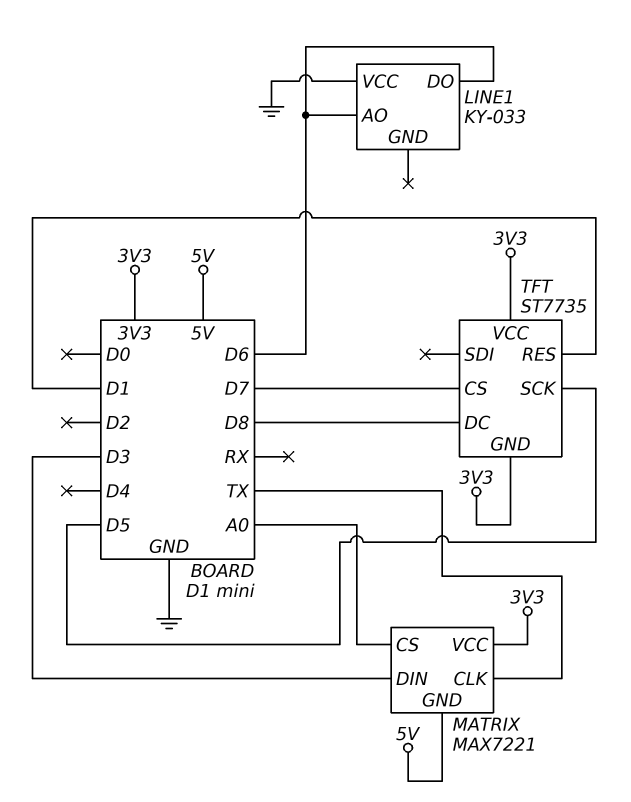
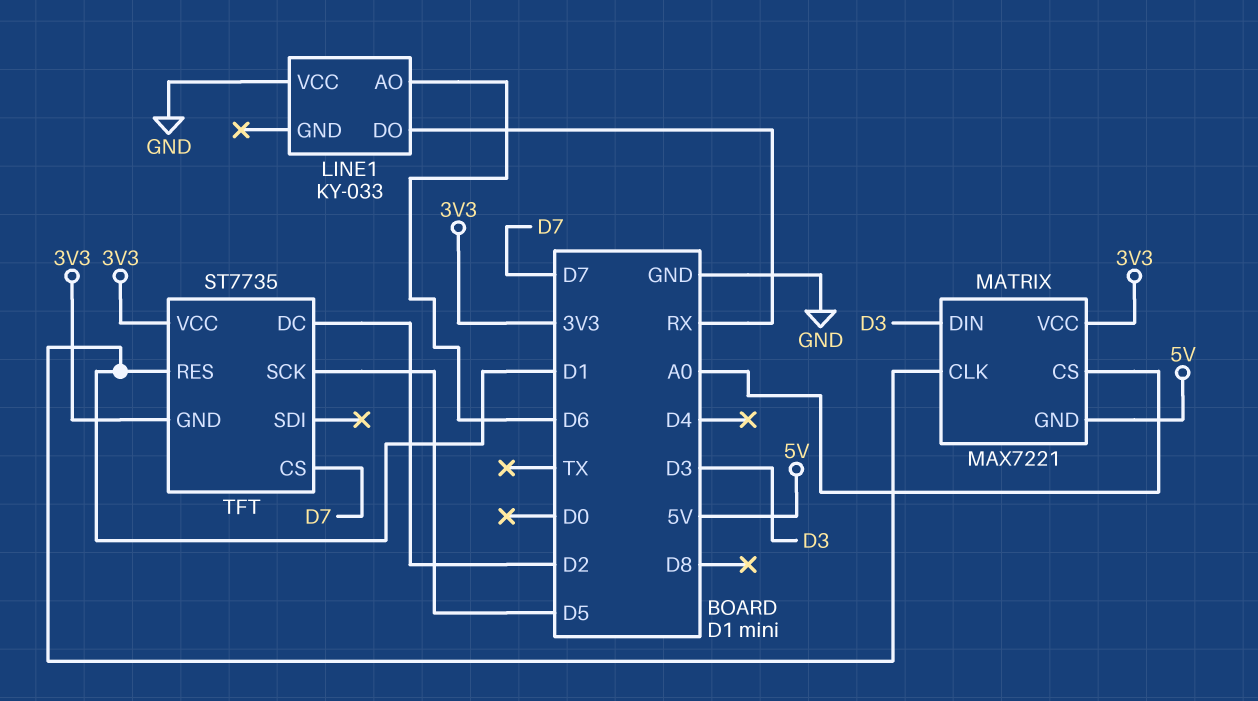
LINE1 pin DO: D6 -> RX
MATRIX pin CLK: TX -> D1
TFT pin DC: D8 -> D2

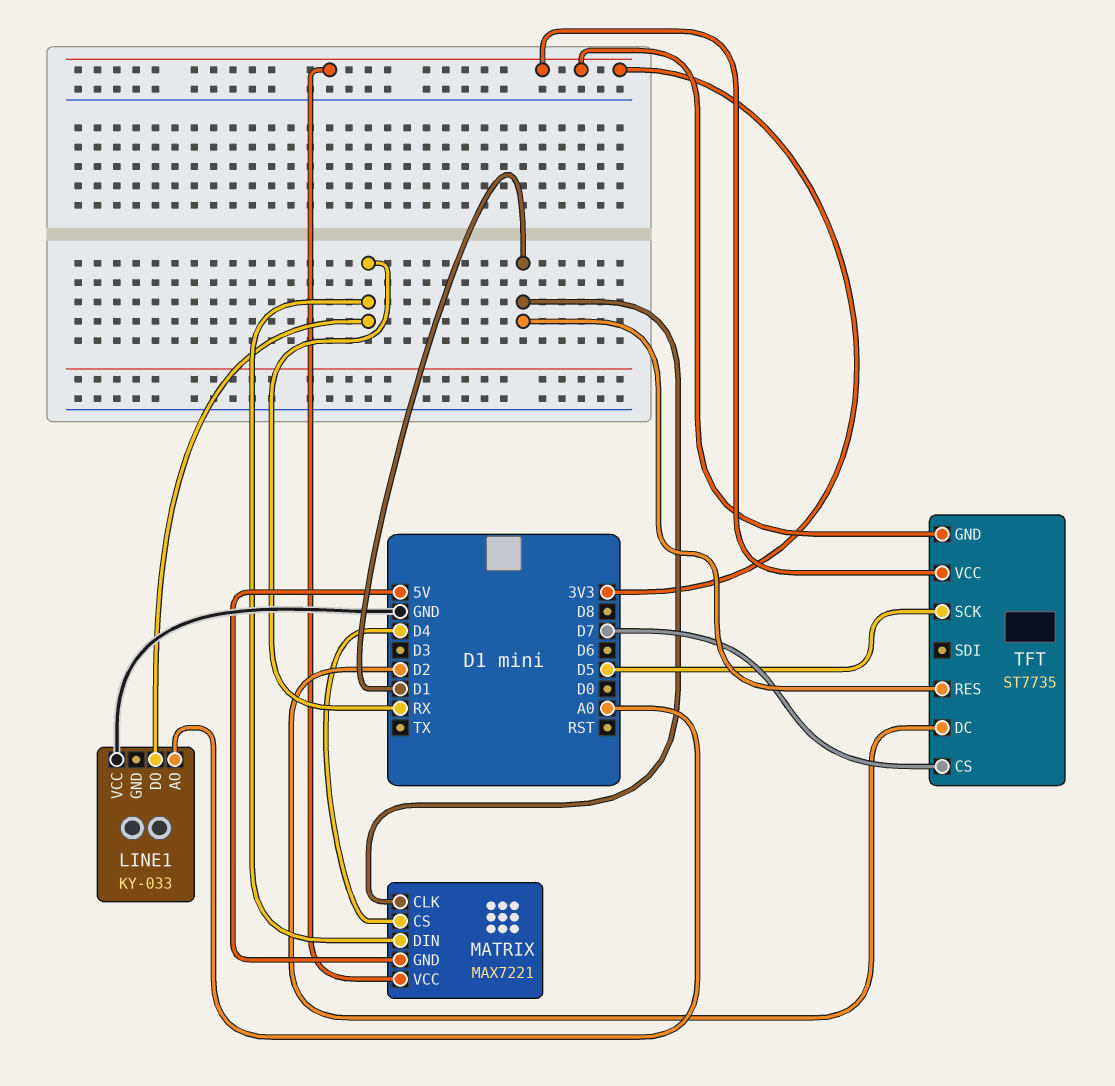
LINE1 pin AO: D6 -> A0
MATRIX pin CS: A0 -> D4
MATRIX pin DIN: D3 -> RX

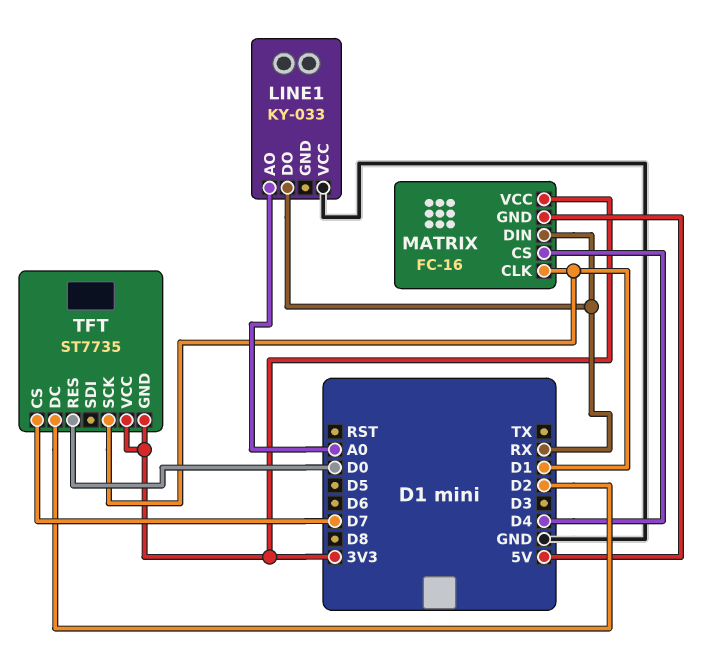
MATRIX: MAX7221 -> FC-16
TFT pin RES: D1 -> D0
TFT pin SCK: D5 -> D1

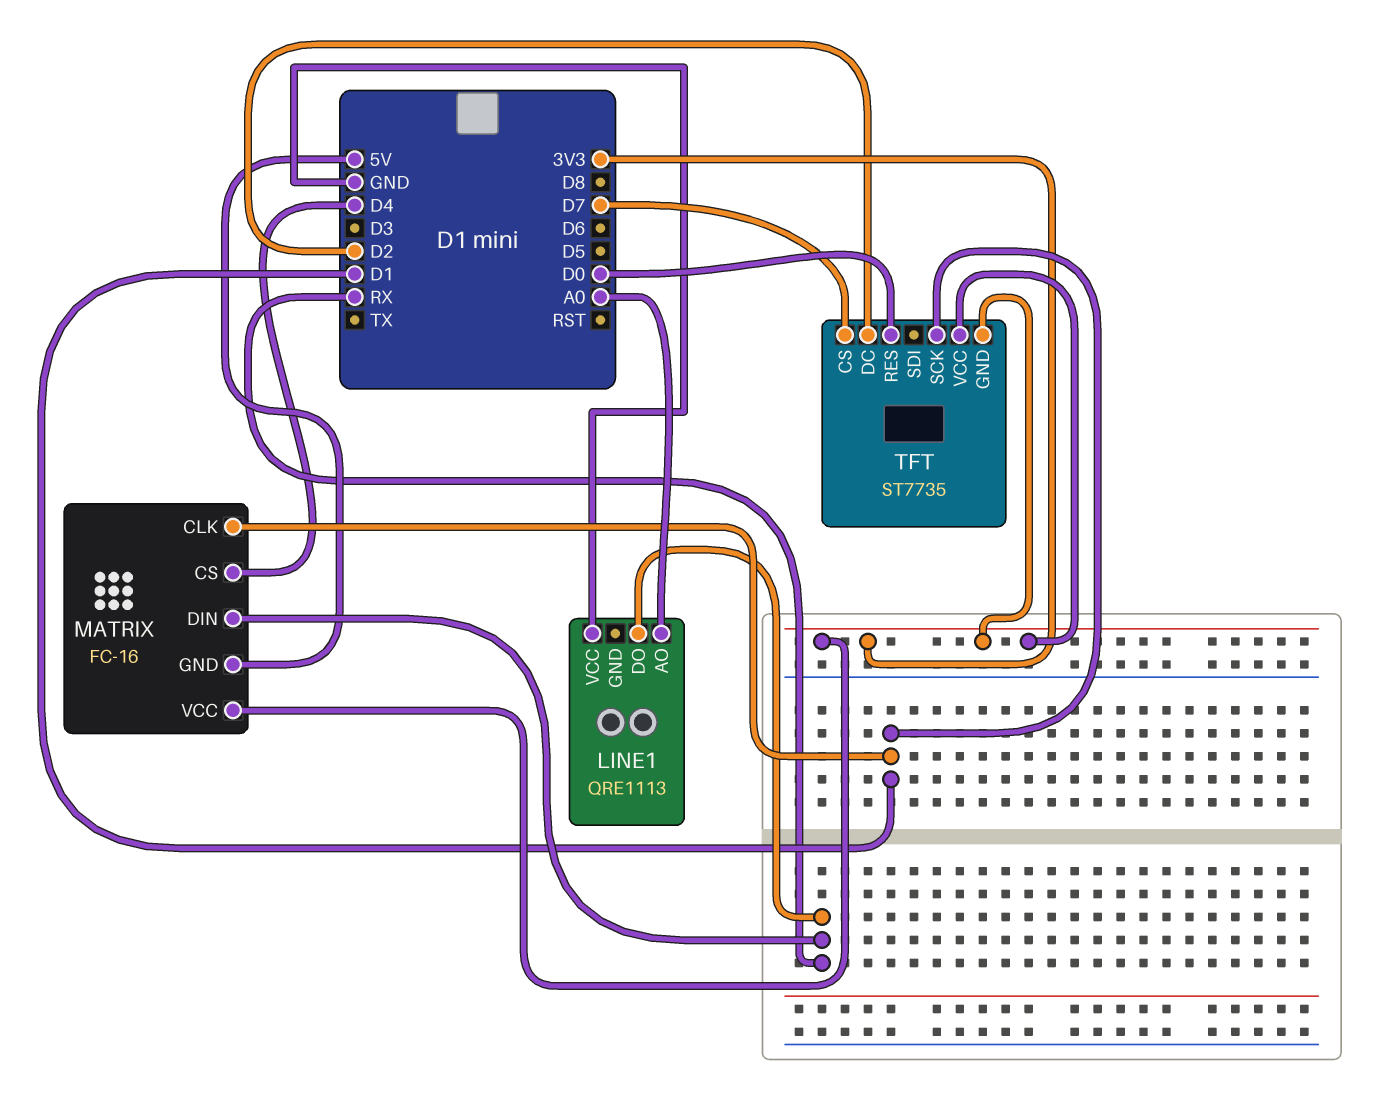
LINE1: KY-033 -> QRE1113

